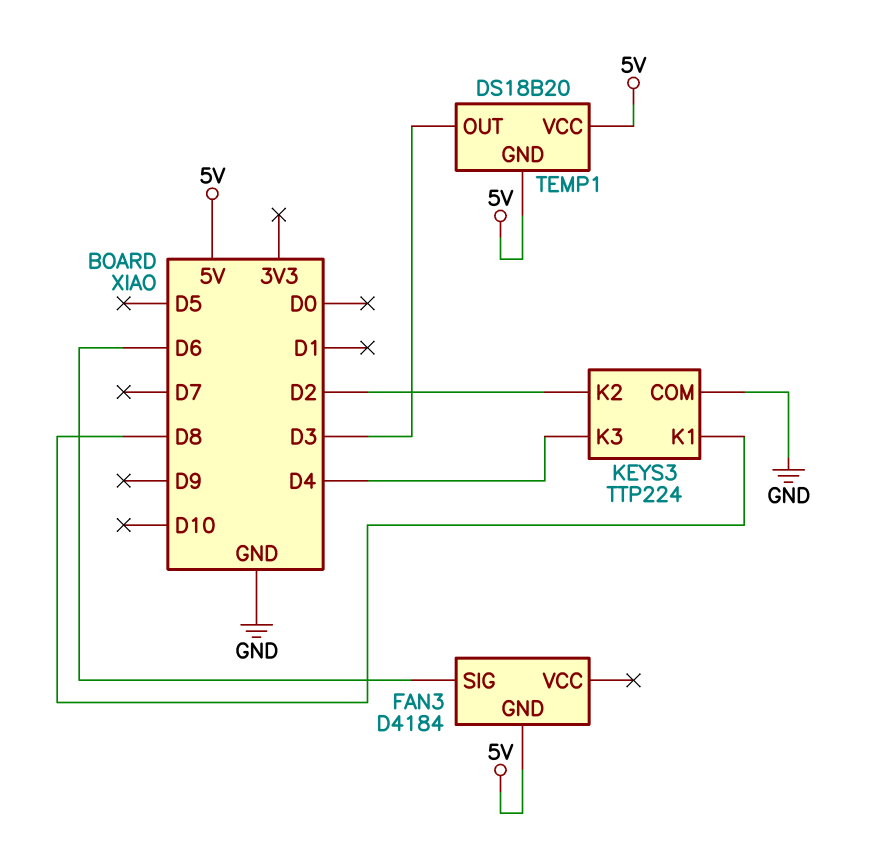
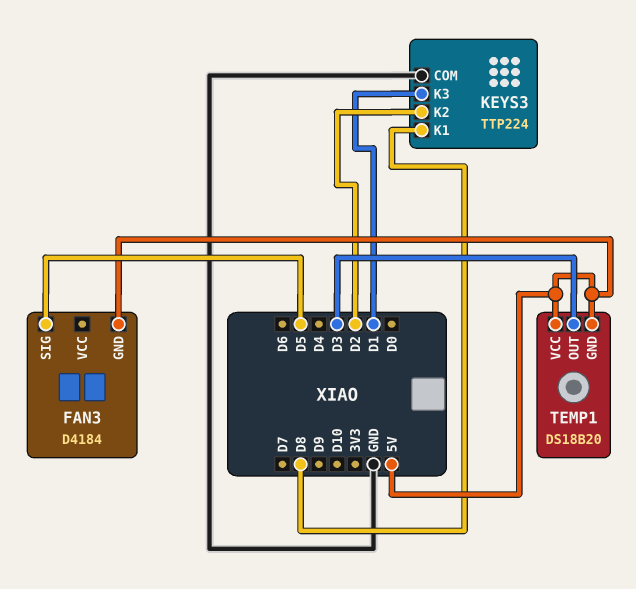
FAN3 pin SIG: D6 -> D5
KEYS3 pin K3: D4 -> D1

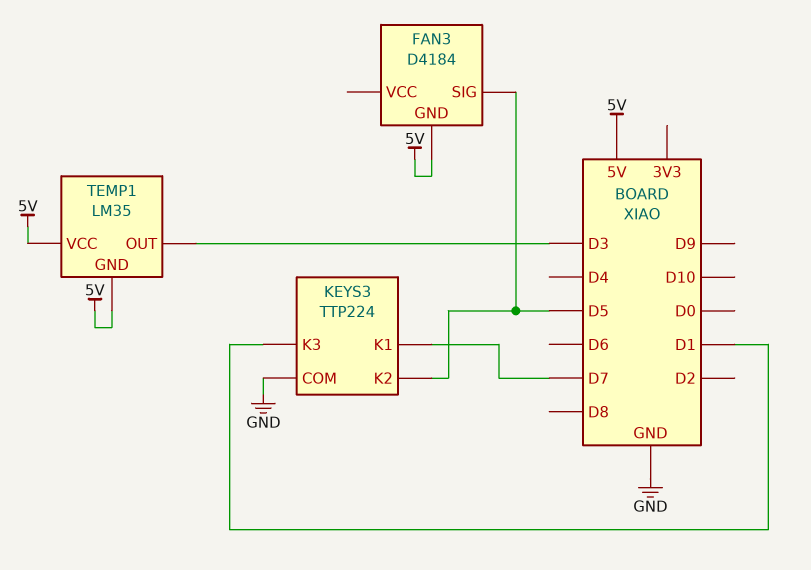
KEYS3 pin K1: D8 -> D7
KEYS3 pin K2: D2 -> D5
TEMP1: DS18B20 -> LM35

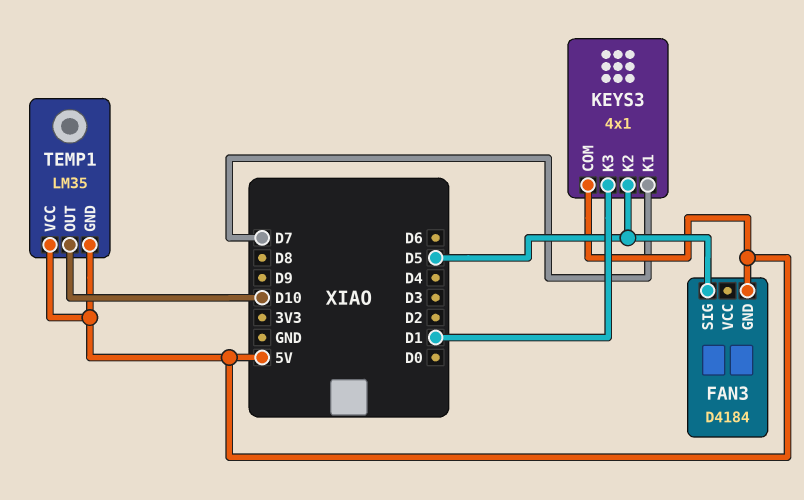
KEYS3: TTP224 -> 4x1
KEYS3 pin COM: GND -> 5V
TEMP1 pin OUT: D3 -> D10

